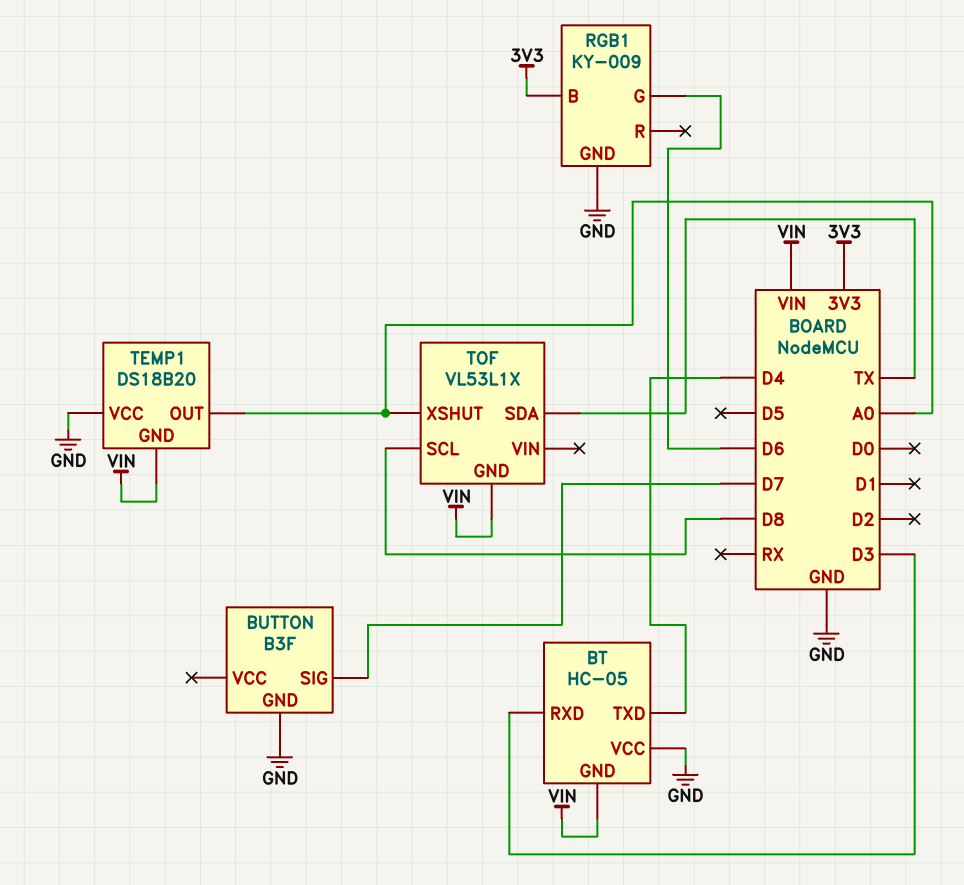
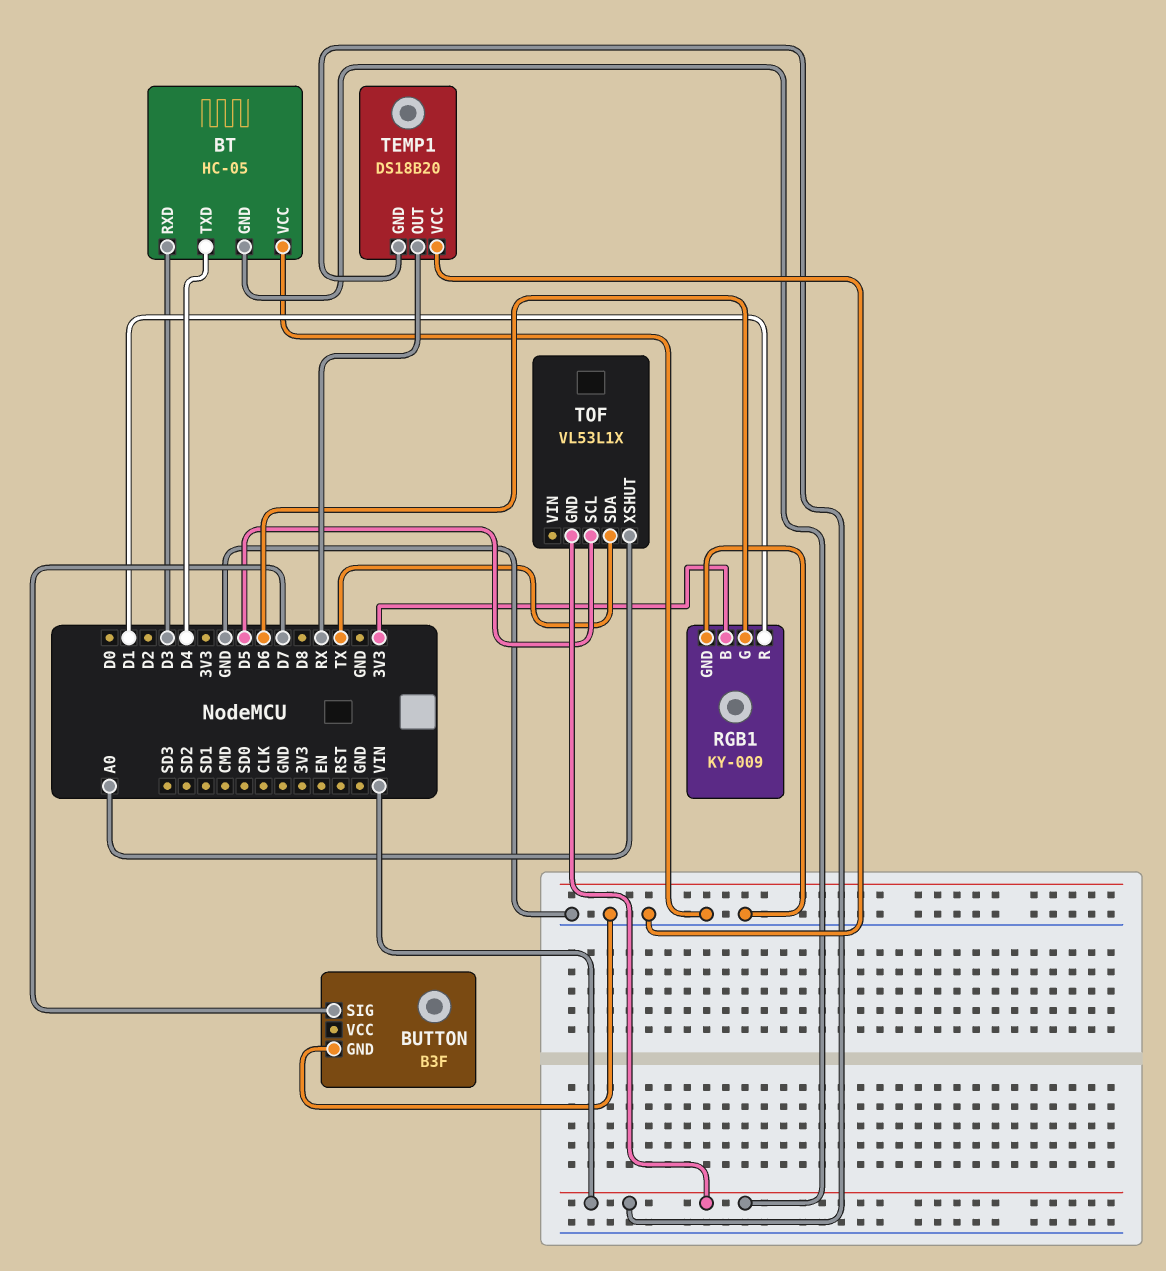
RGB1 pin R: none -> D1
TEMP1 pin OUT: A0 -> RX
TOF pin SCL: D8 -> D5

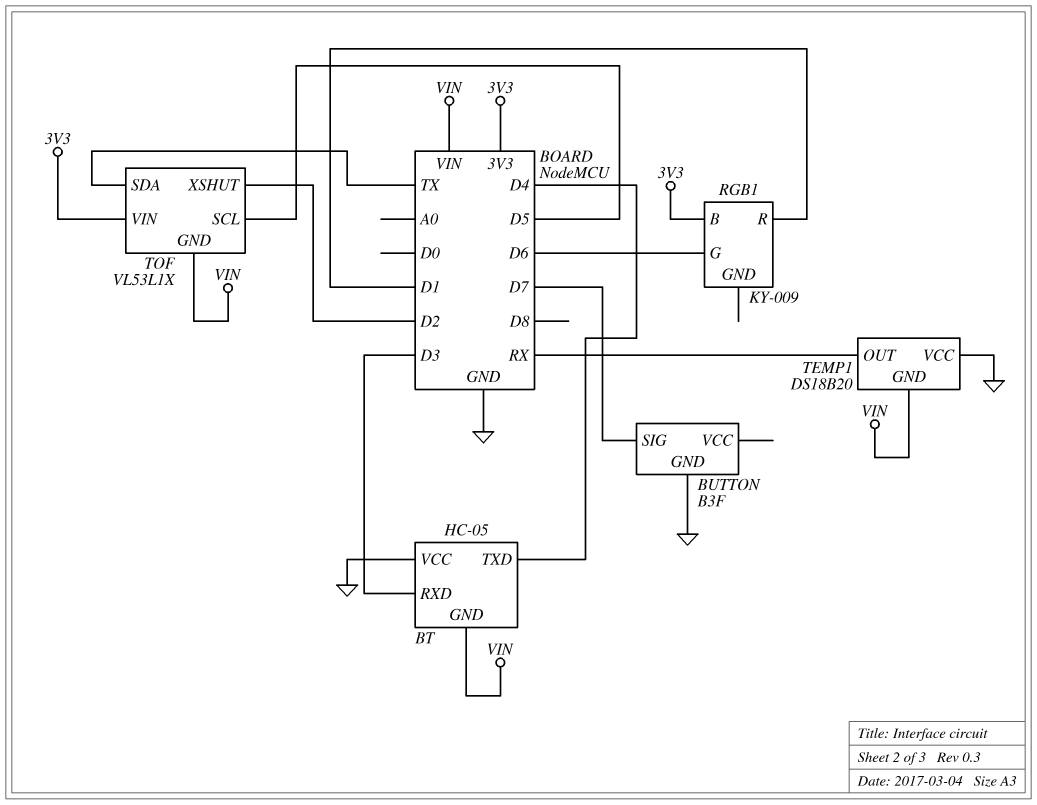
RGB1 pin GND: GND -> none
TOF pin VIN: none -> 3V3
TOF pin XSHUT: A0 -> D2

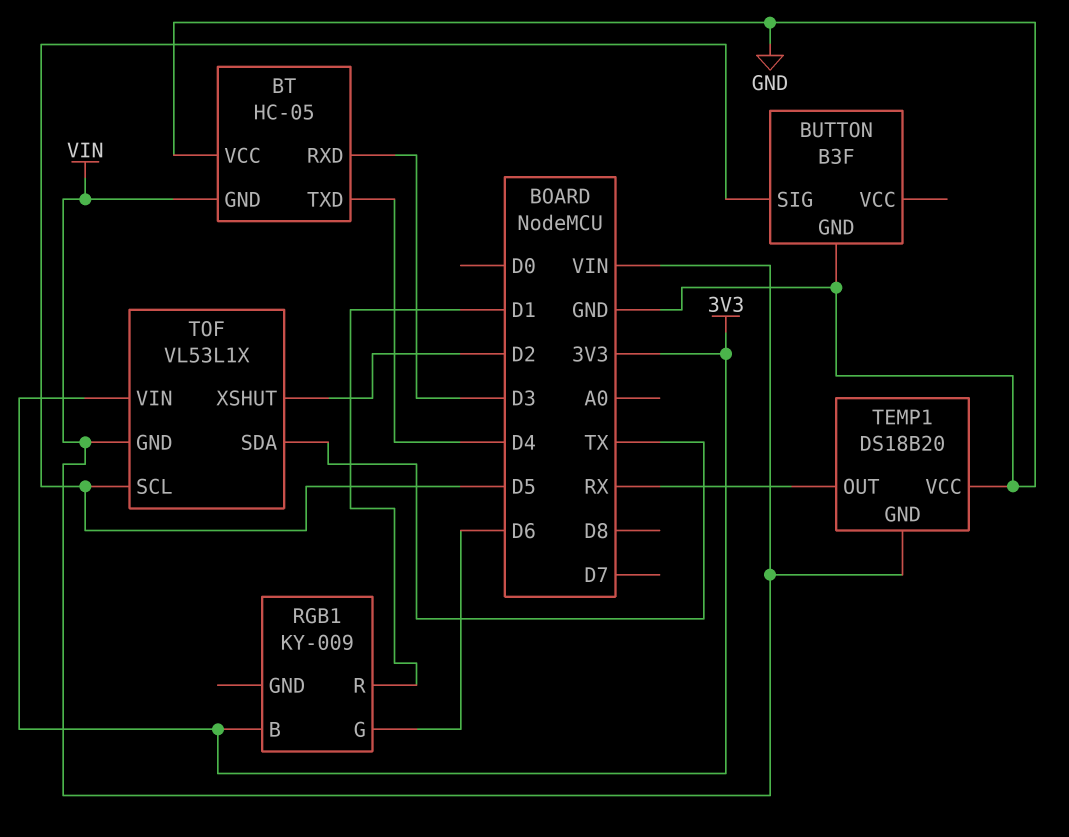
BUTTON pin SIG: D7 -> D5

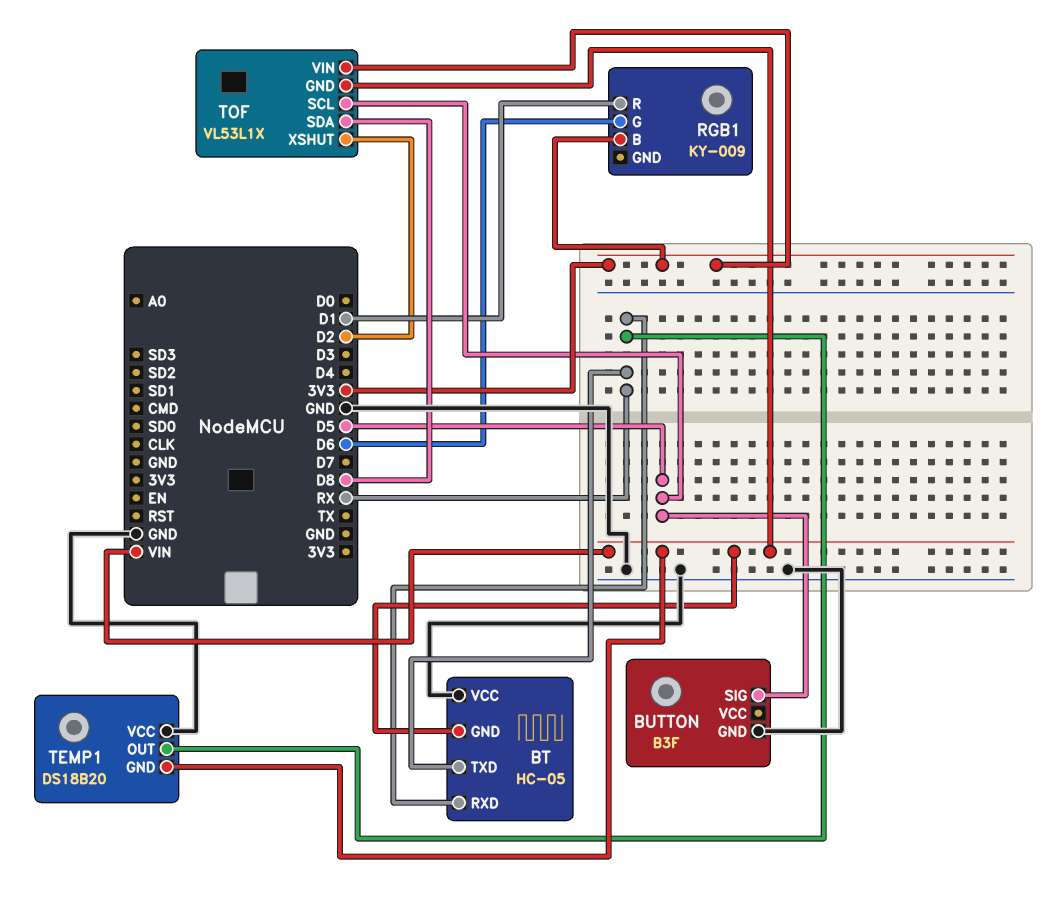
BT pin RXD: D3 -> RX
BT pin TXD: D4 -> RX
TOF pin SDA: TX -> D8

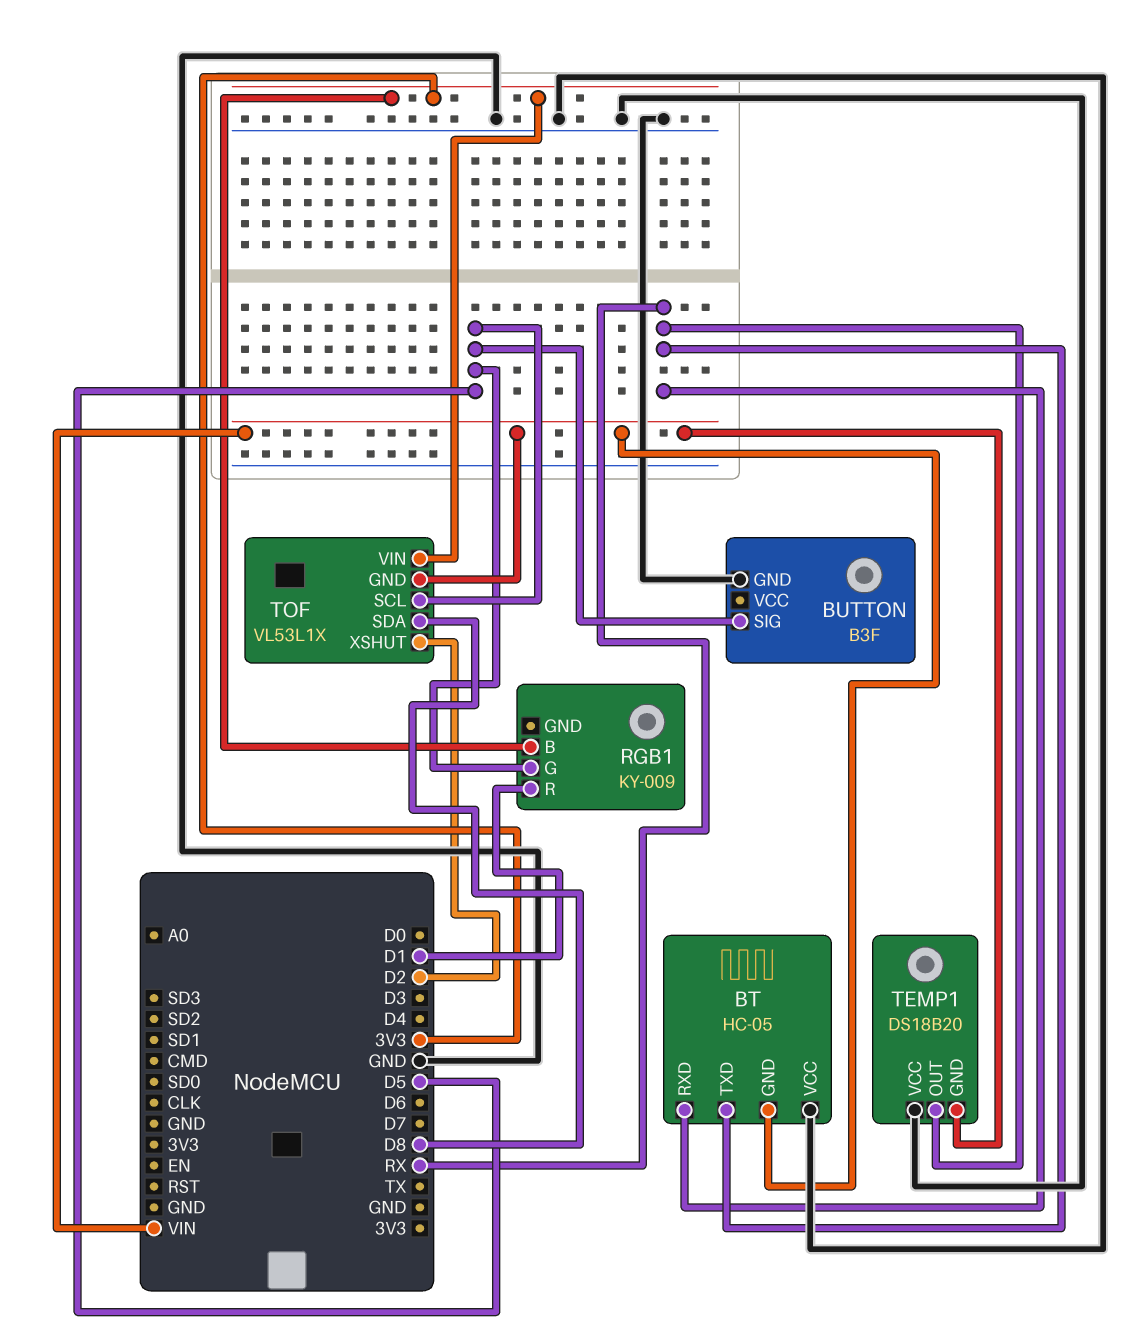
RGB1 pin G: D6 -> D5

